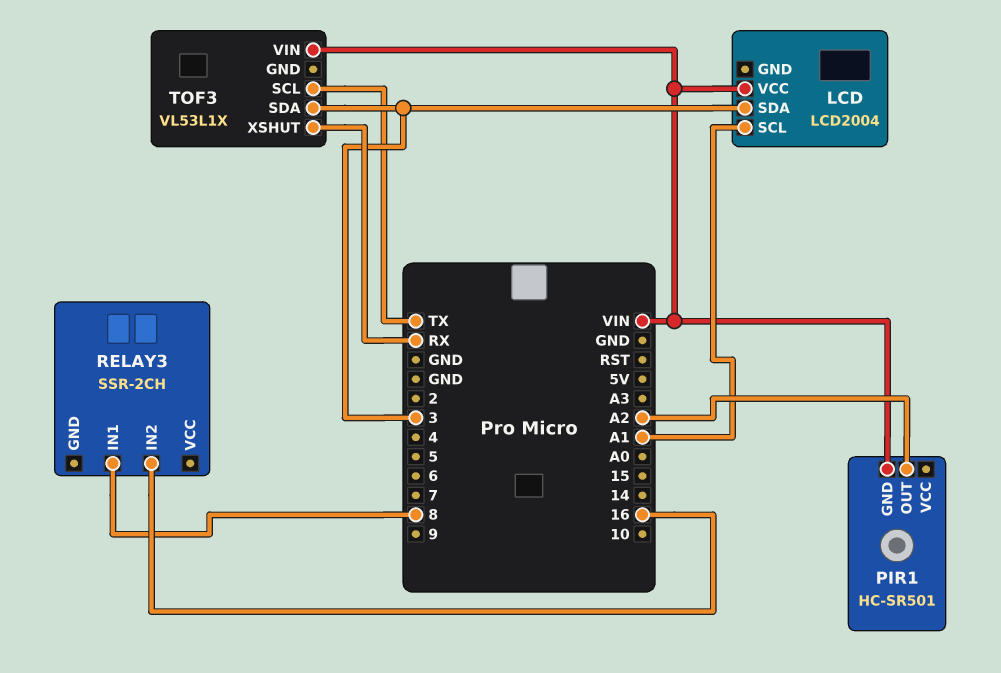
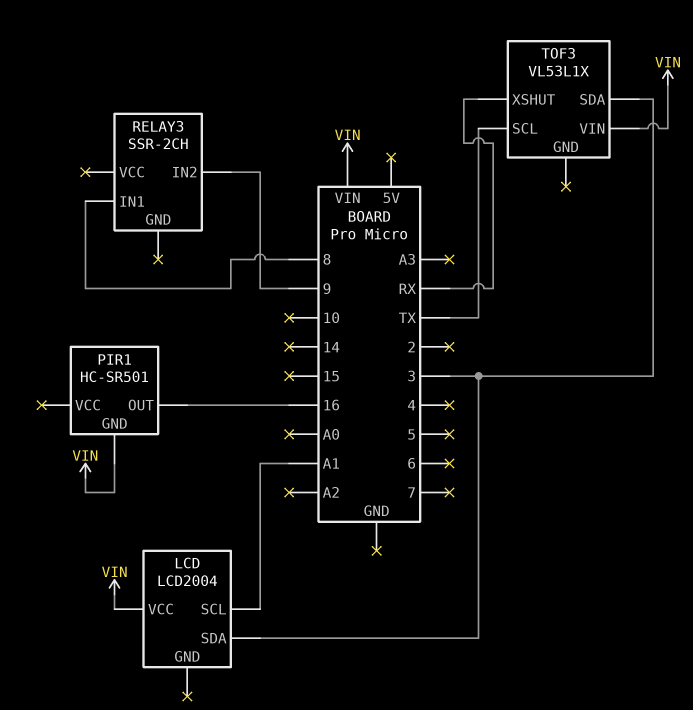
PIR1 pin OUT: A2 -> 16
RELAY3 pin IN2: 16 -> 9

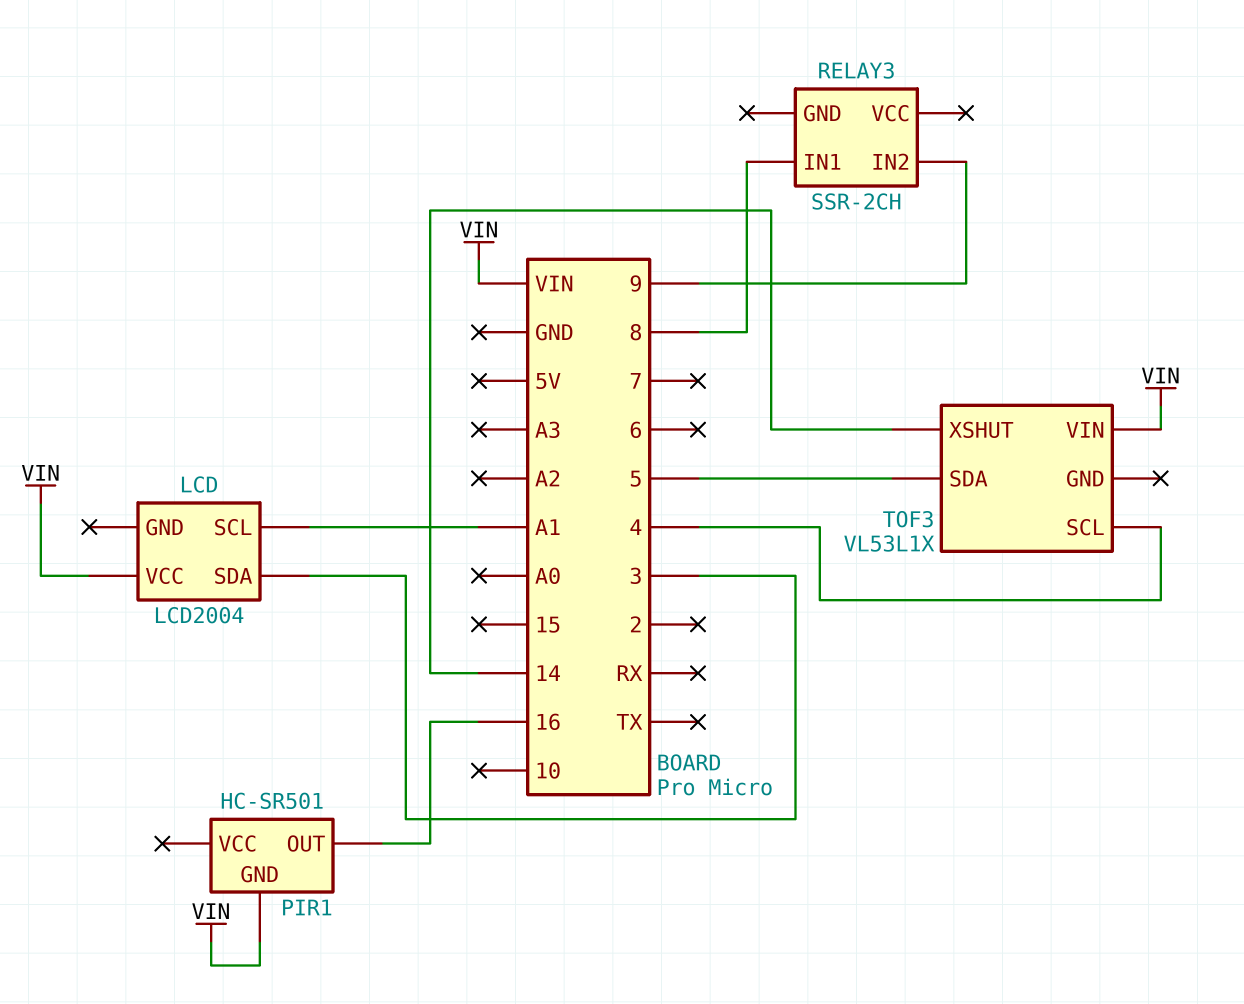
TOF3 pin SCL: TX -> 4
TOF3 pin SDA: 3 -> 5
TOF3 pin XSHUT: RX -> 14

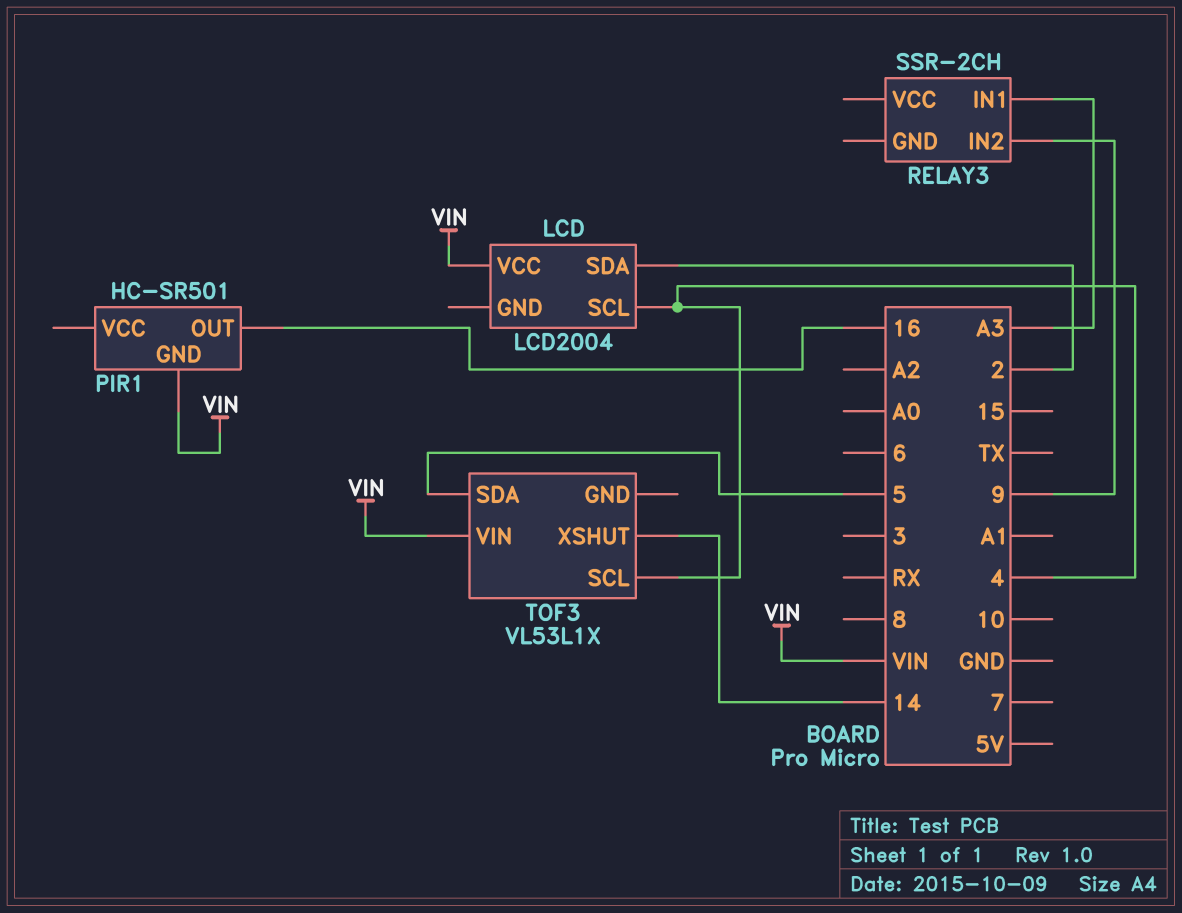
LCD pin SCL: A1 -> 4
LCD pin SDA: 3 -> 2
RELAY3 pin IN1: 8 -> A3

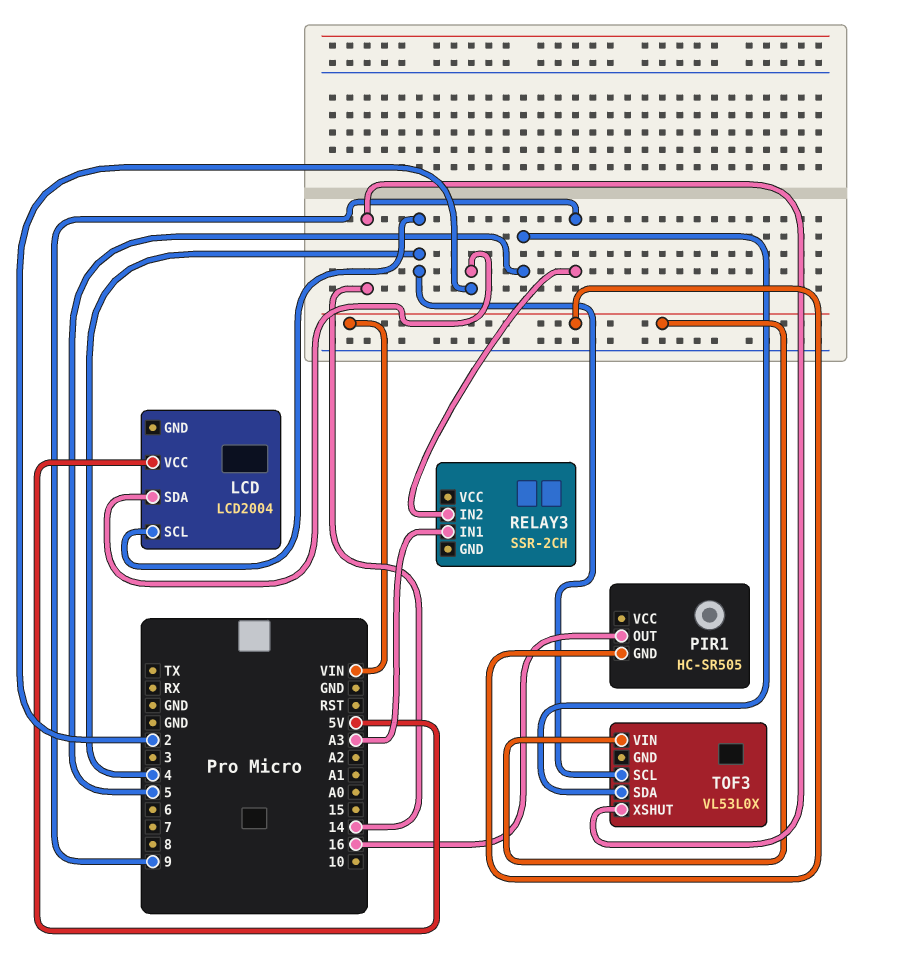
LCD pin VCC: VIN -> 5V
PIR1: HC-SR501 -> HC-SR505
TOF3: VL53L1X -> VL53L0X

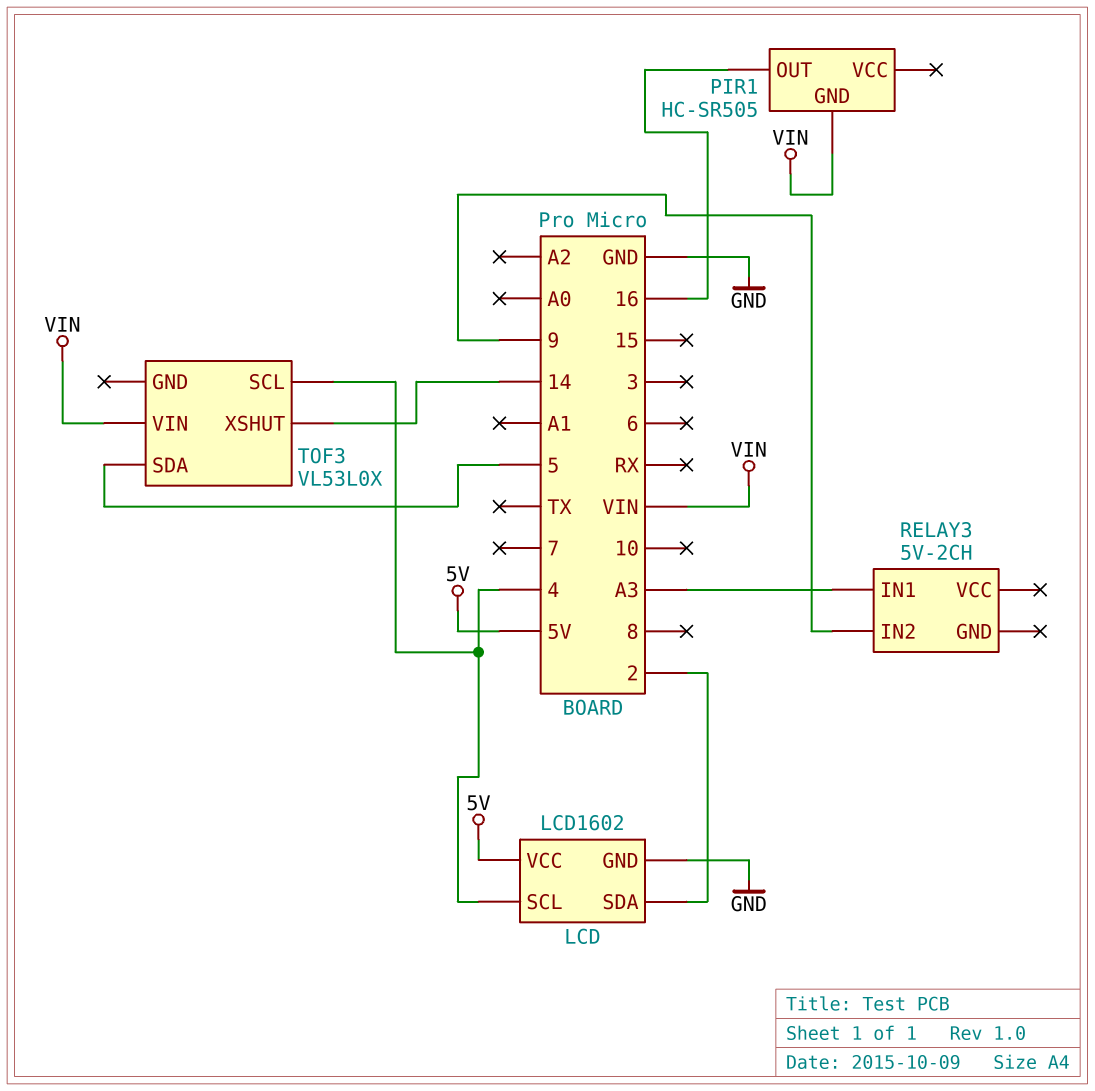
LCD: LCD2004 -> LCD1602
LCD pin GND: none -> GND
RELAY3: SSR-2CH -> 5V-2CH

